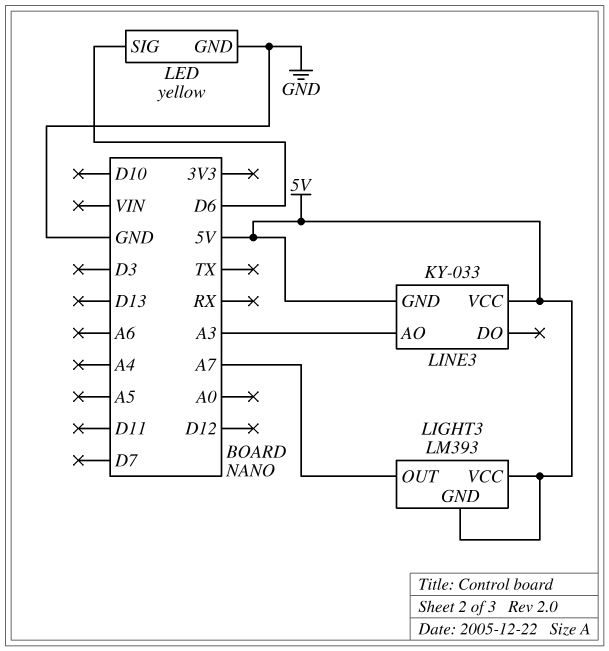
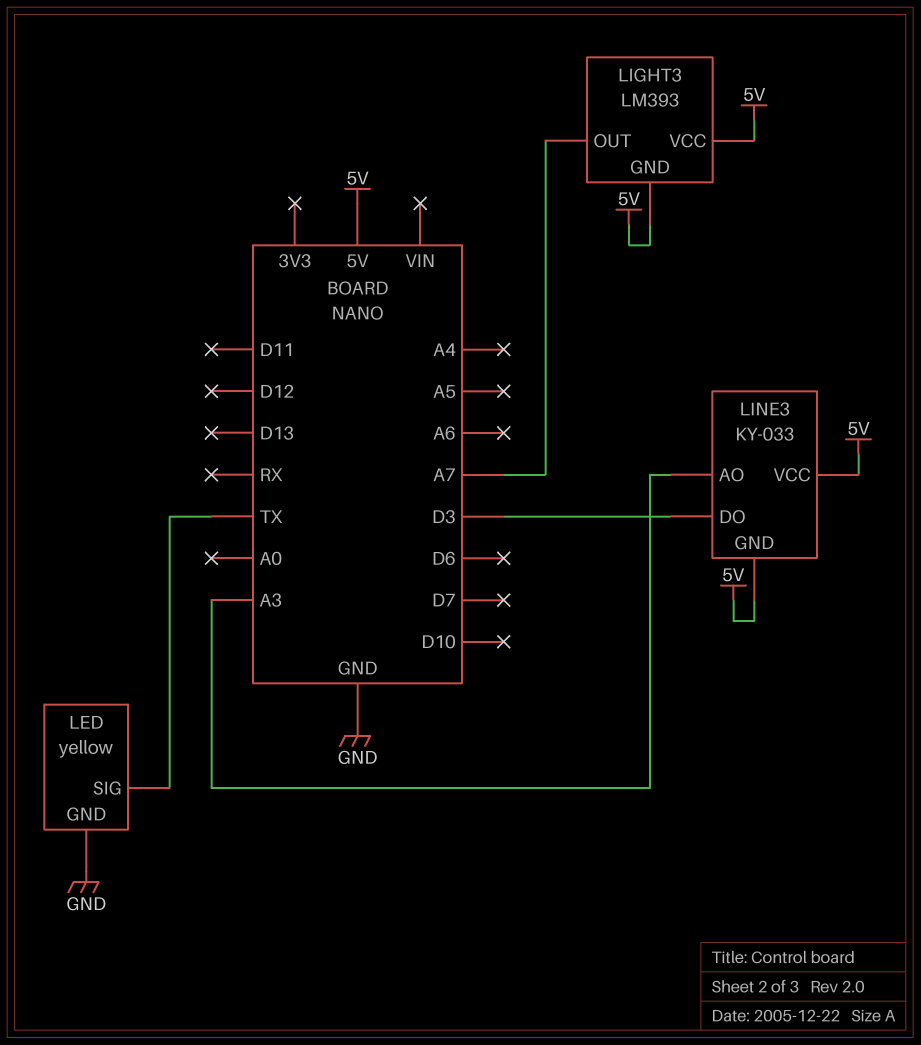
LED pin SIG: D6 -> TX
LINE3 pin DO: none -> D3

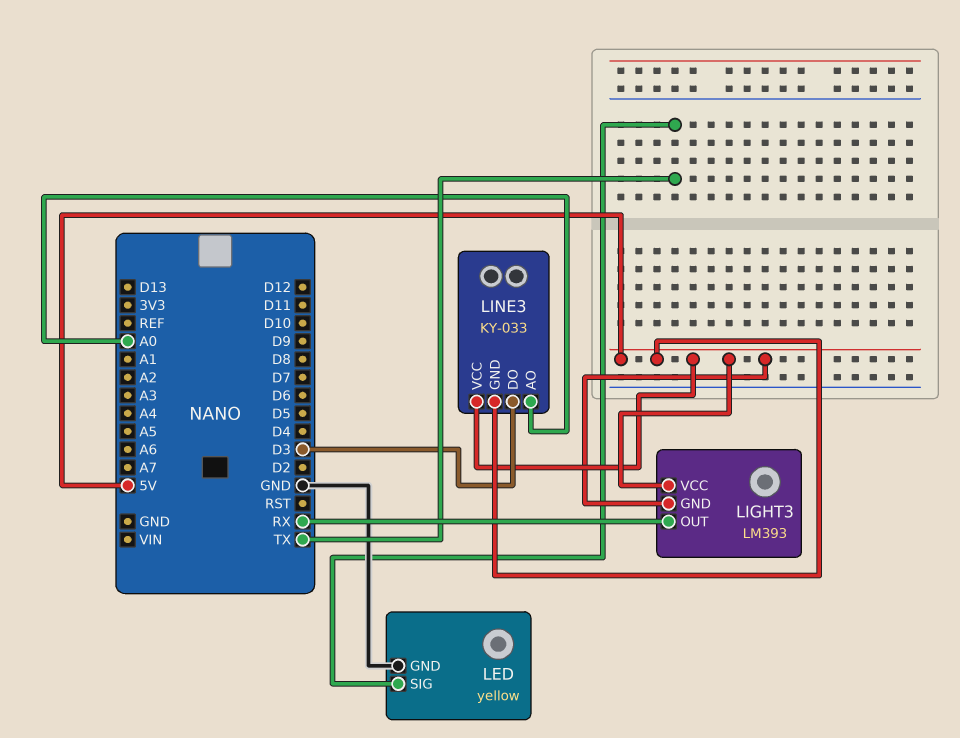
LIGHT3 pin OUT: A7 -> RX
LINE3 pin AO: A3 -> A0

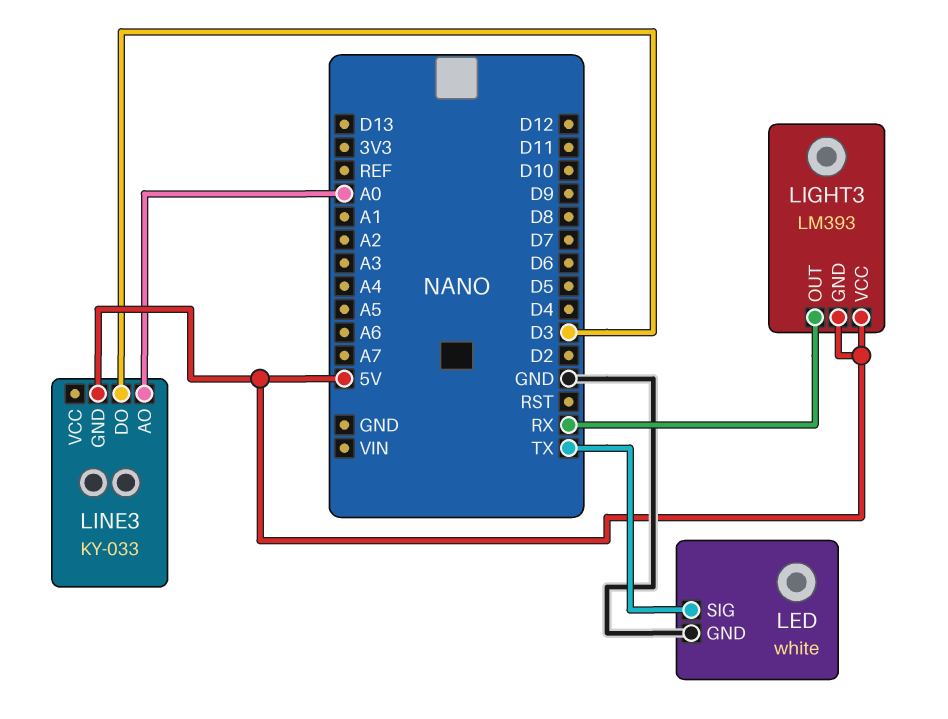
LED: yellow -> white
LINE3 pin VCC: 5V -> none

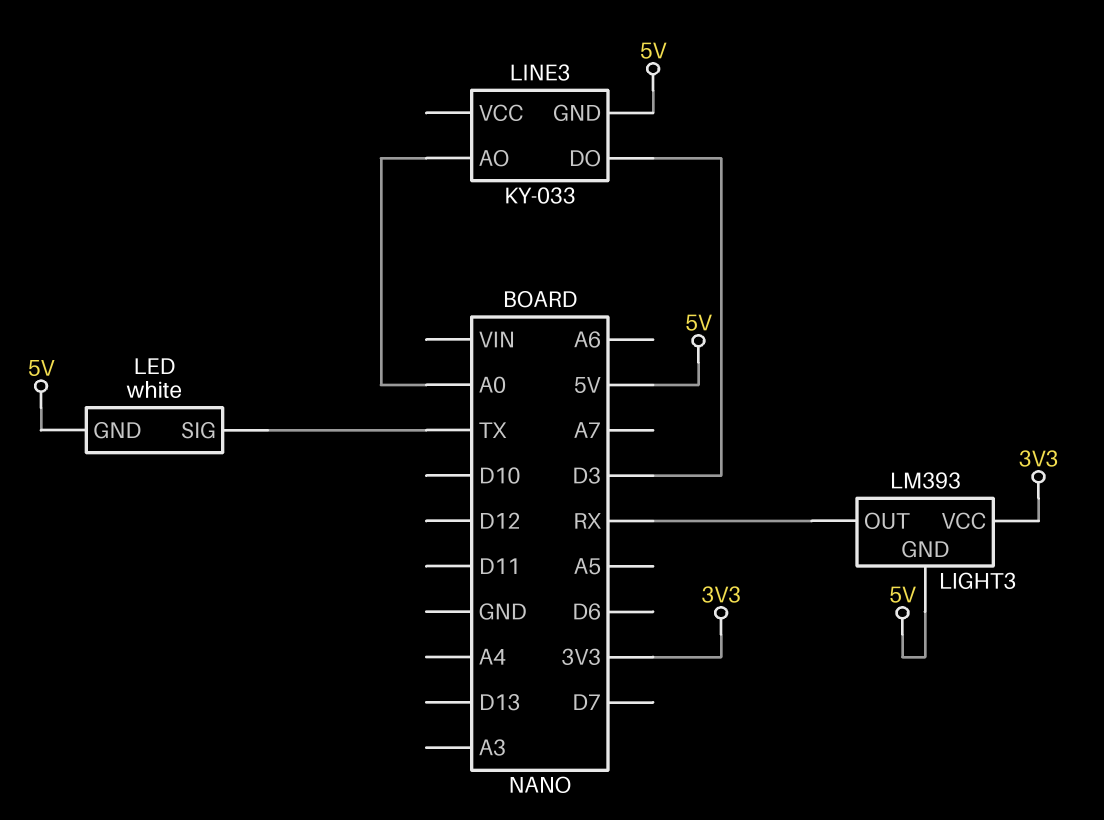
LED pin GND: GND -> 5V
LIGHT3 pin VCC: 5V -> 3V3

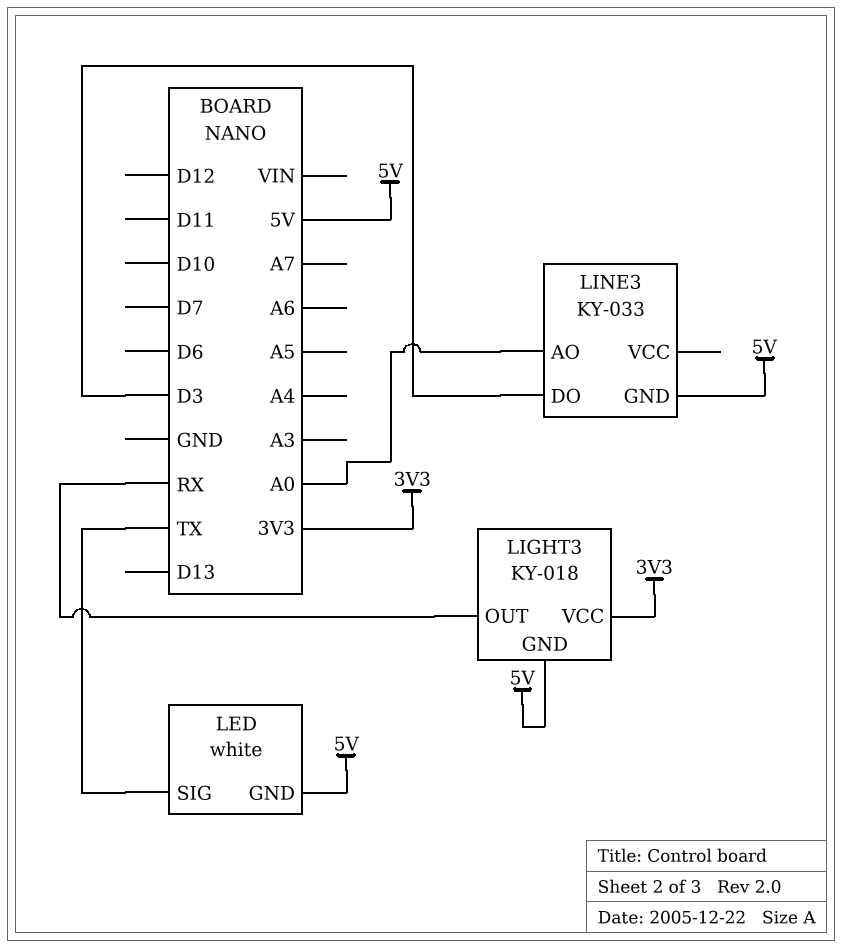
LIGHT3: LM393 -> KY-018

